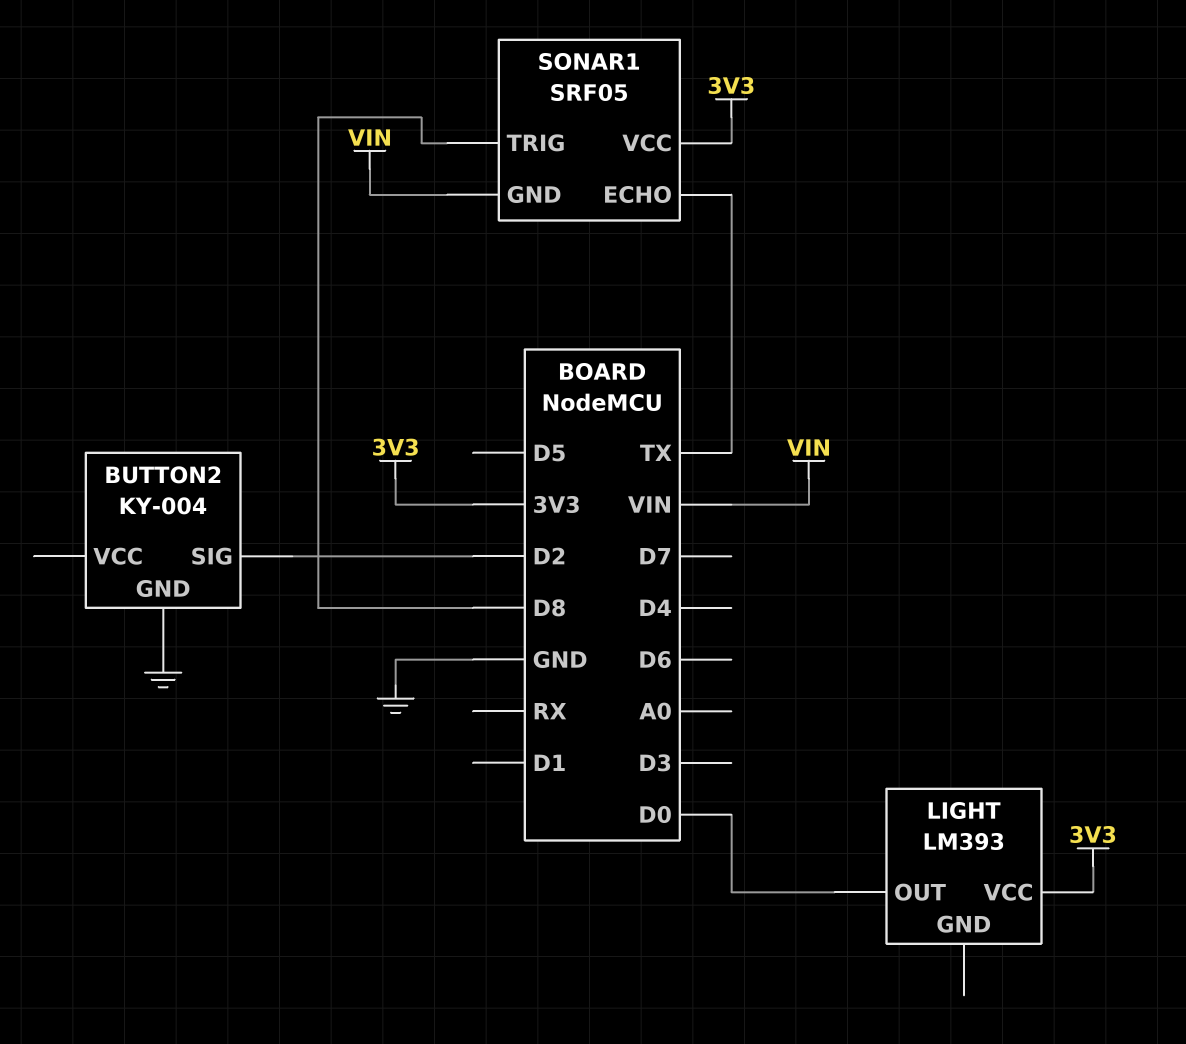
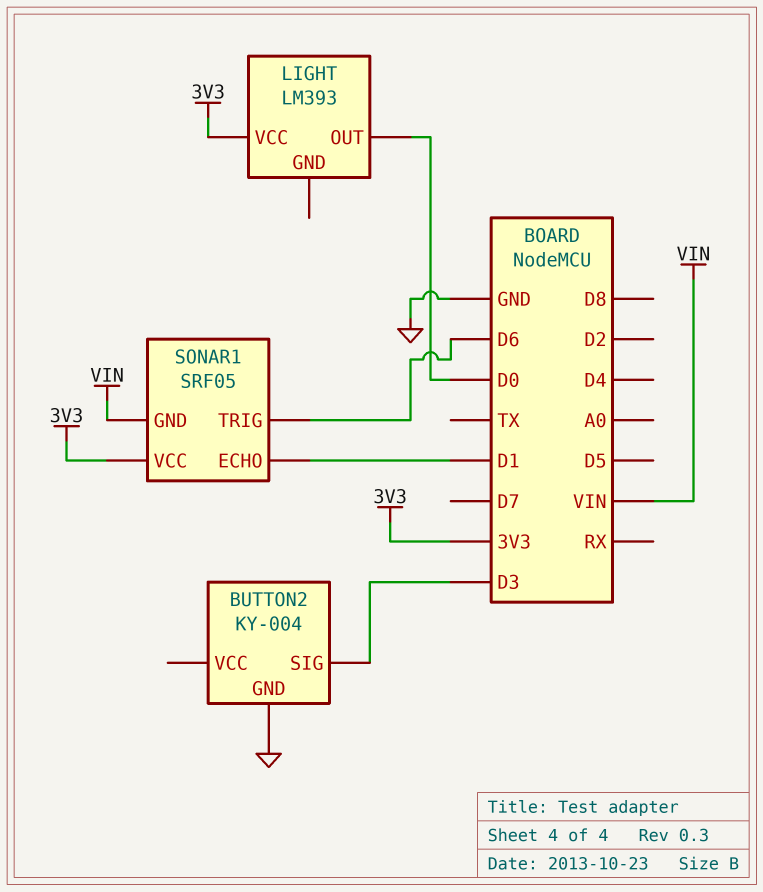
BUTTON2 pin SIG: D2 -> D3
SONAR1 pin ECHO: TX -> D1
SONAR1 pin TRIG: D8 -> D6

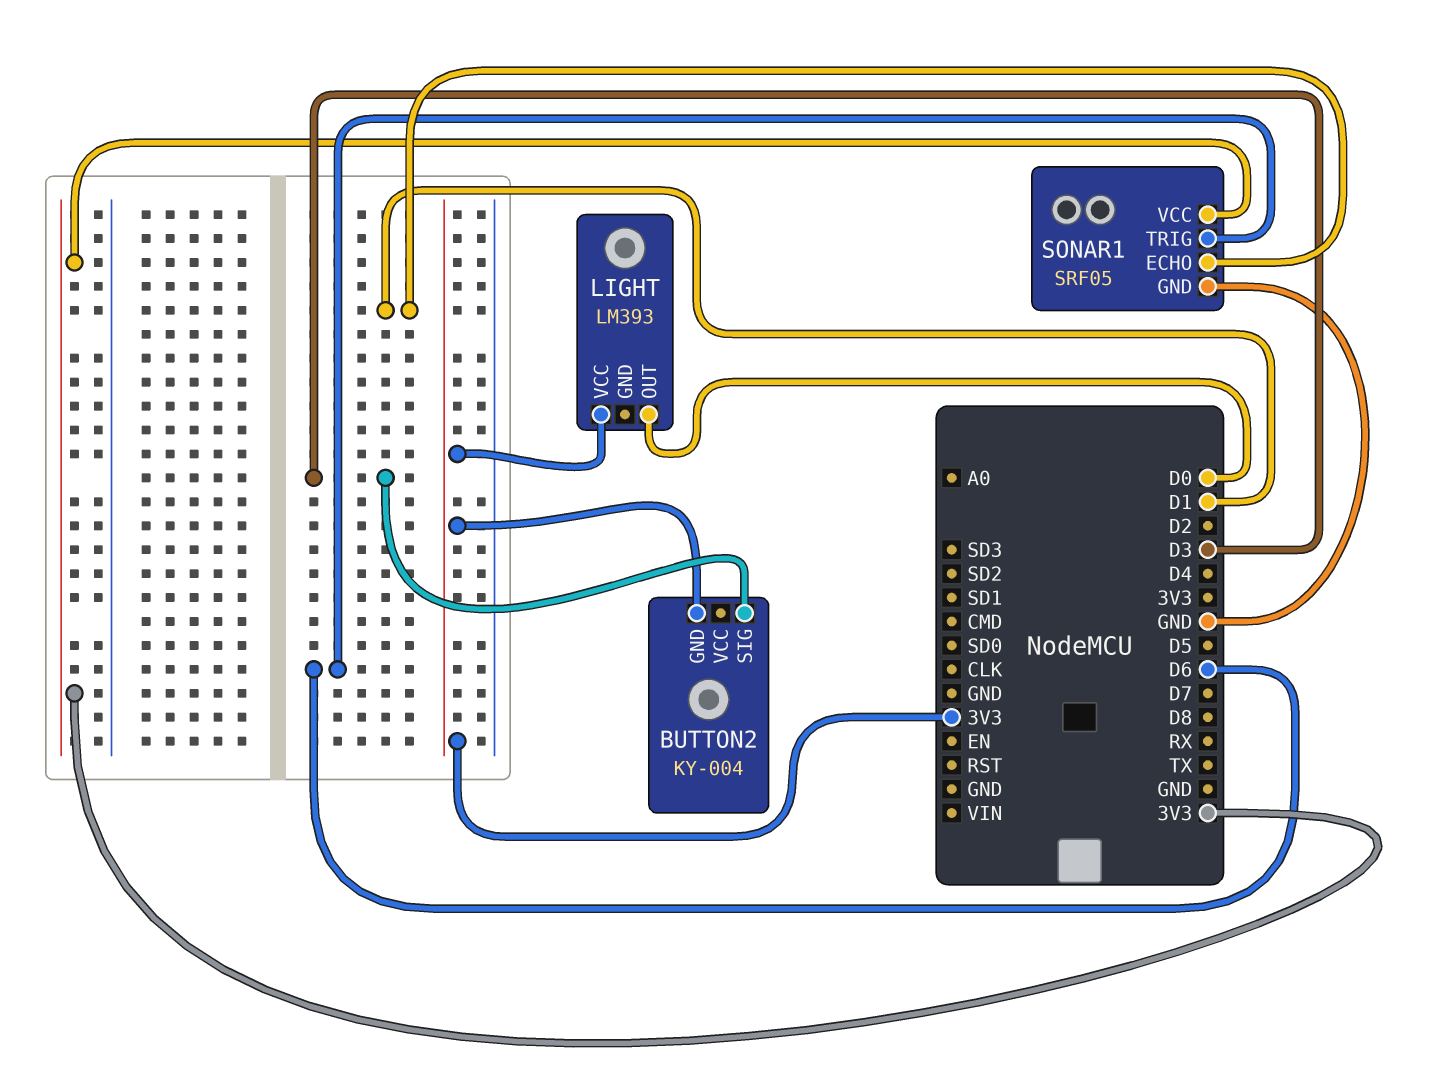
BUTTON2 pin GND: GND -> 3V3
SONAR1 pin GND: VIN -> GND

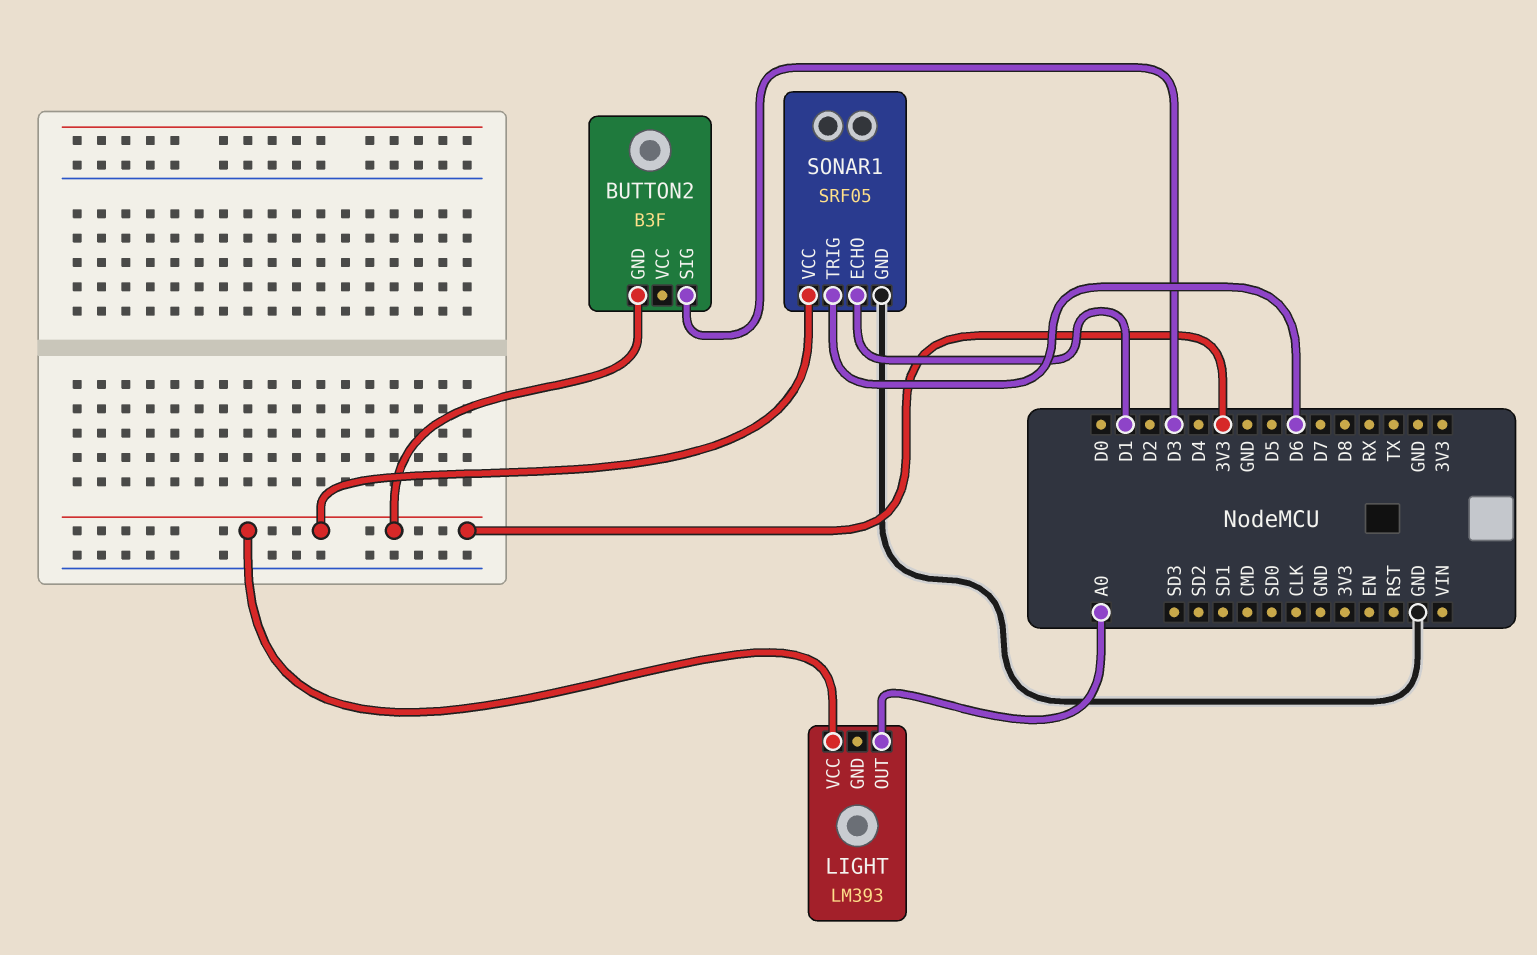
BUTTON2: KY-004 -> B3F
LIGHT pin OUT: D0 -> A0

